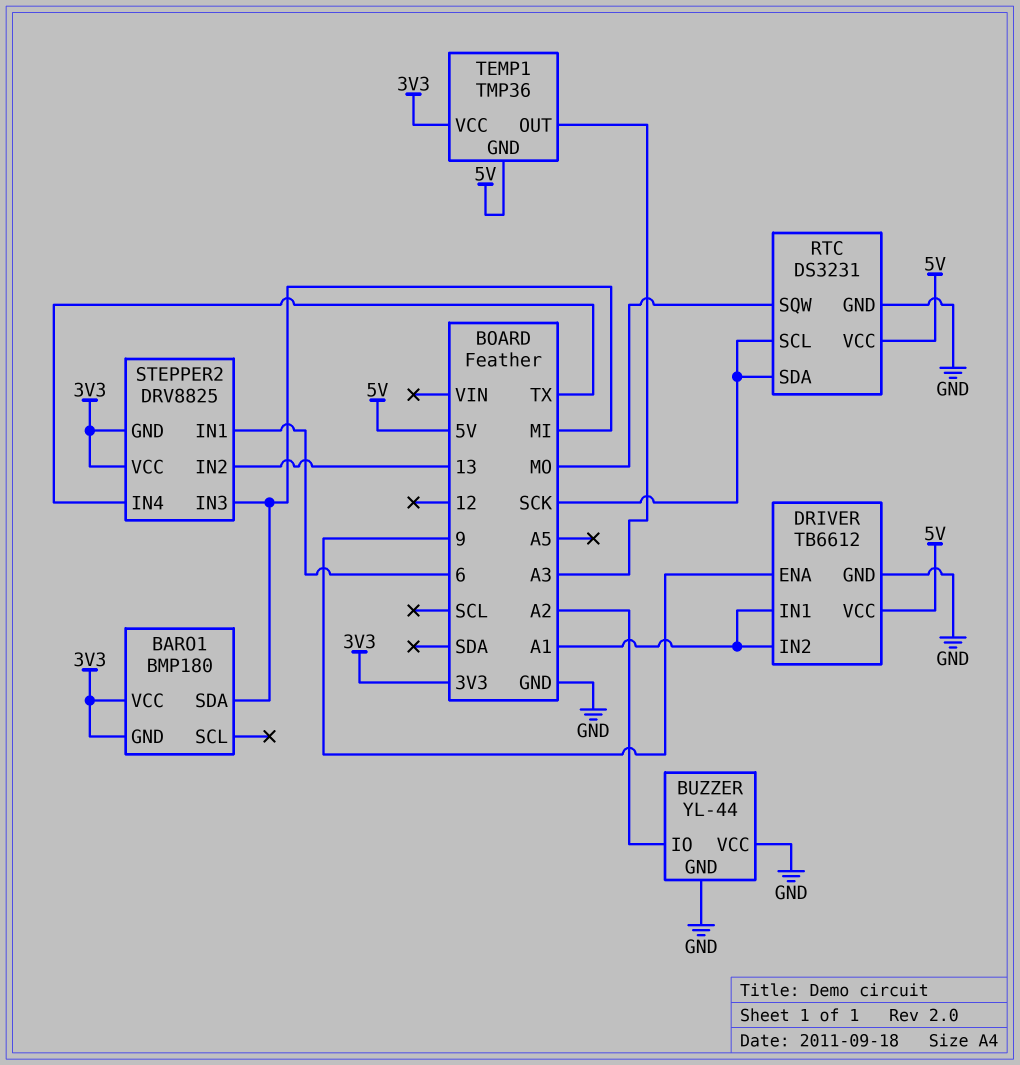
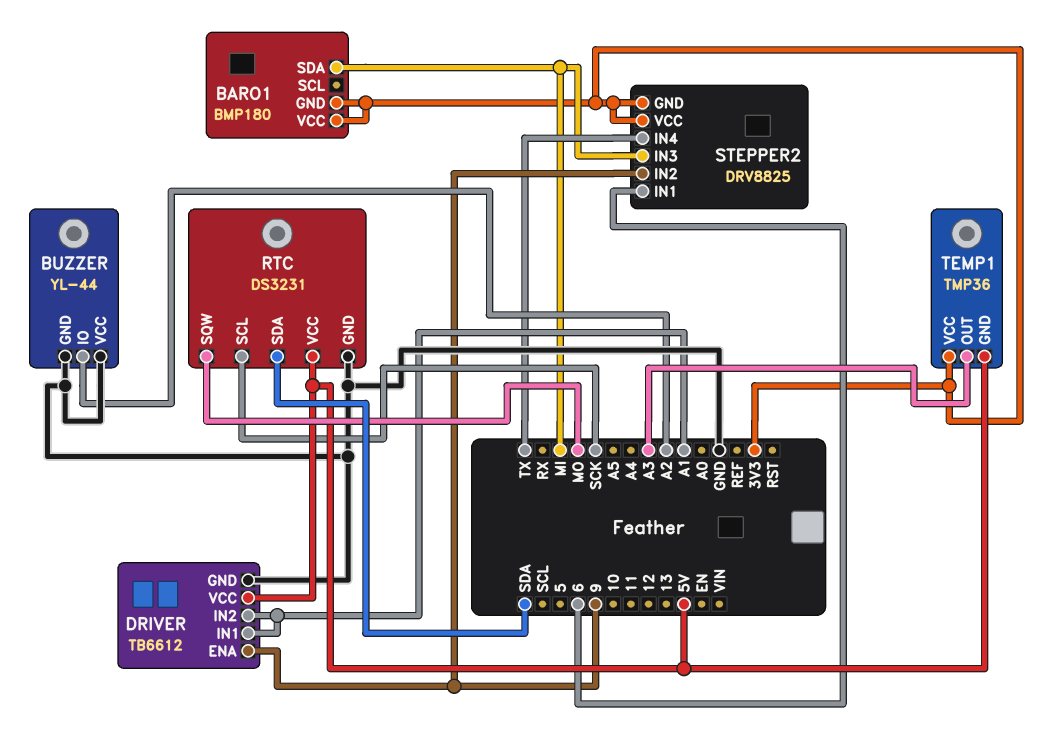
RTC pin SDA: SCK -> SDA
STEPPER2 pin IN2: 13 -> 9

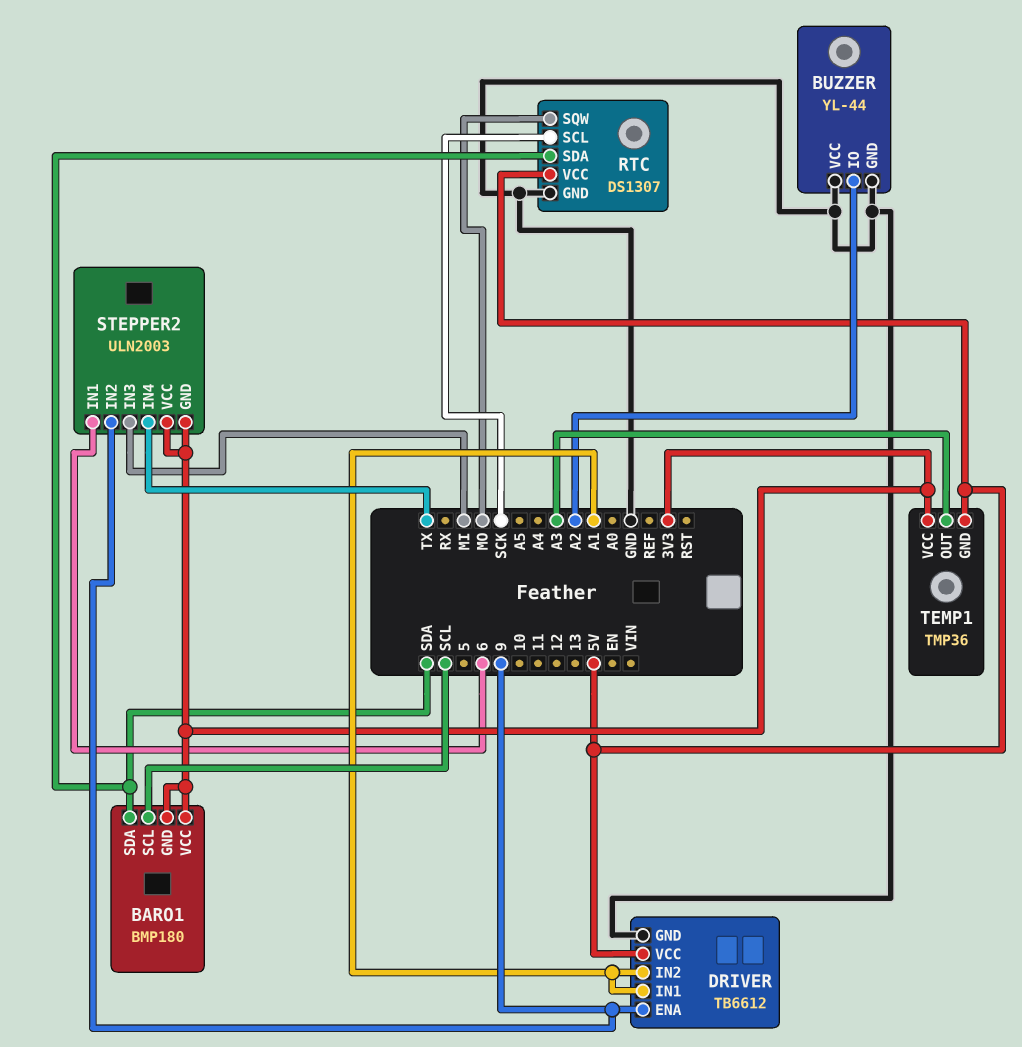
BARO1 pin SCL: none -> SCL
BARO1 pin SDA: MI -> SDA
RTC: DS3231 -> DS1307
STEPPER2: DRV8825 -> ULN2003

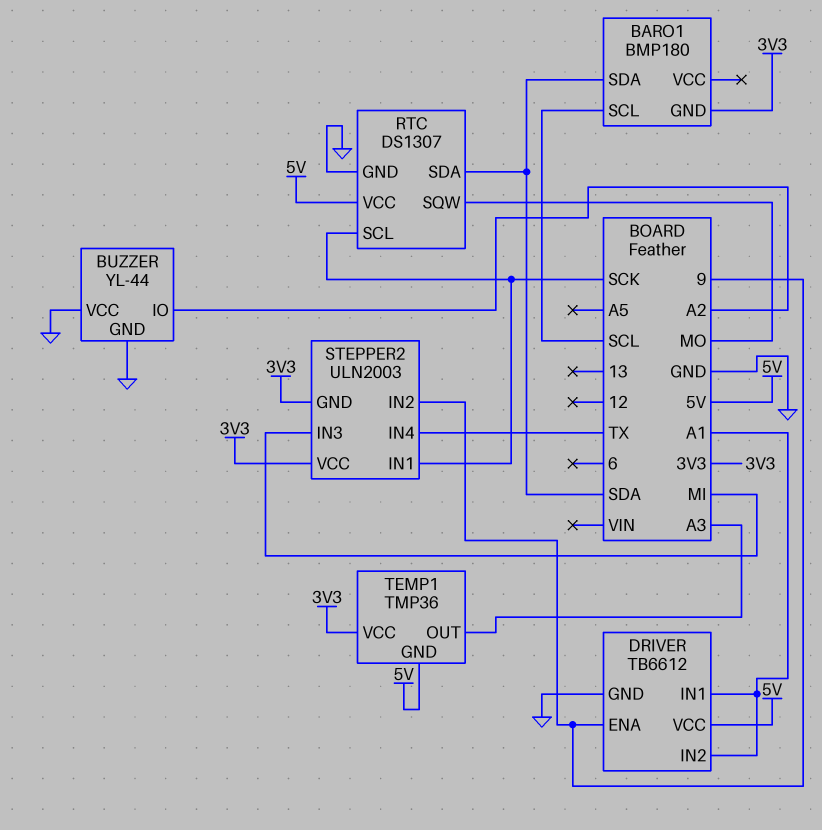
BARO1 pin VCC: 3V3 -> none
STEPPER2 pin IN1: 6 -> SCK

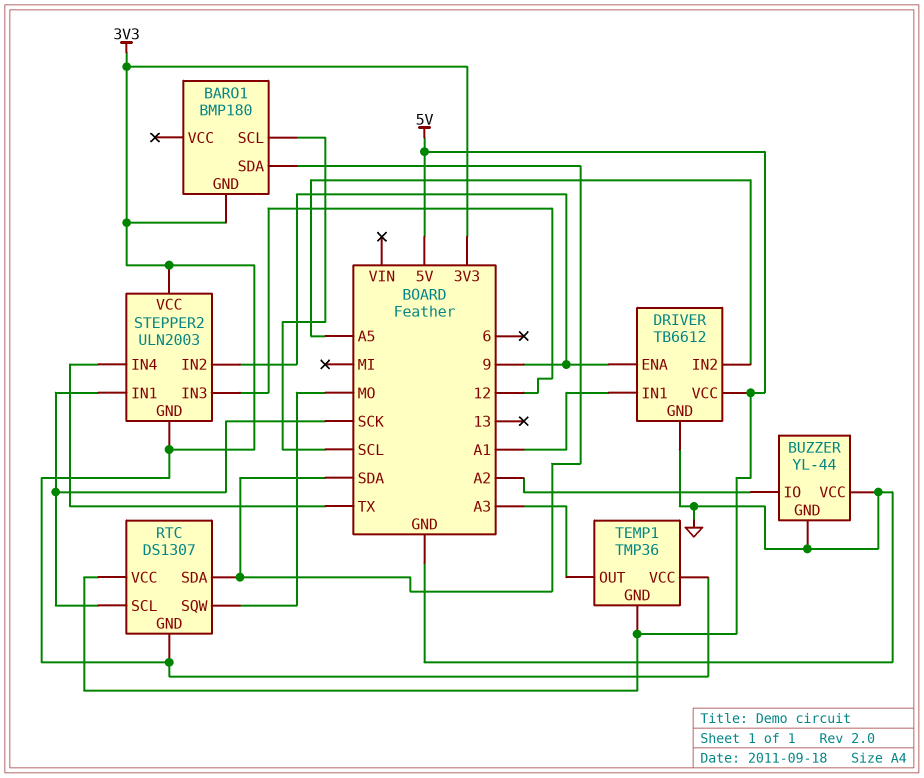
DRIVER pin IN2: A1 -> A5
RTC pin GND: GND -> 3V3
STEPPER2 pin IN3: MI -> 12

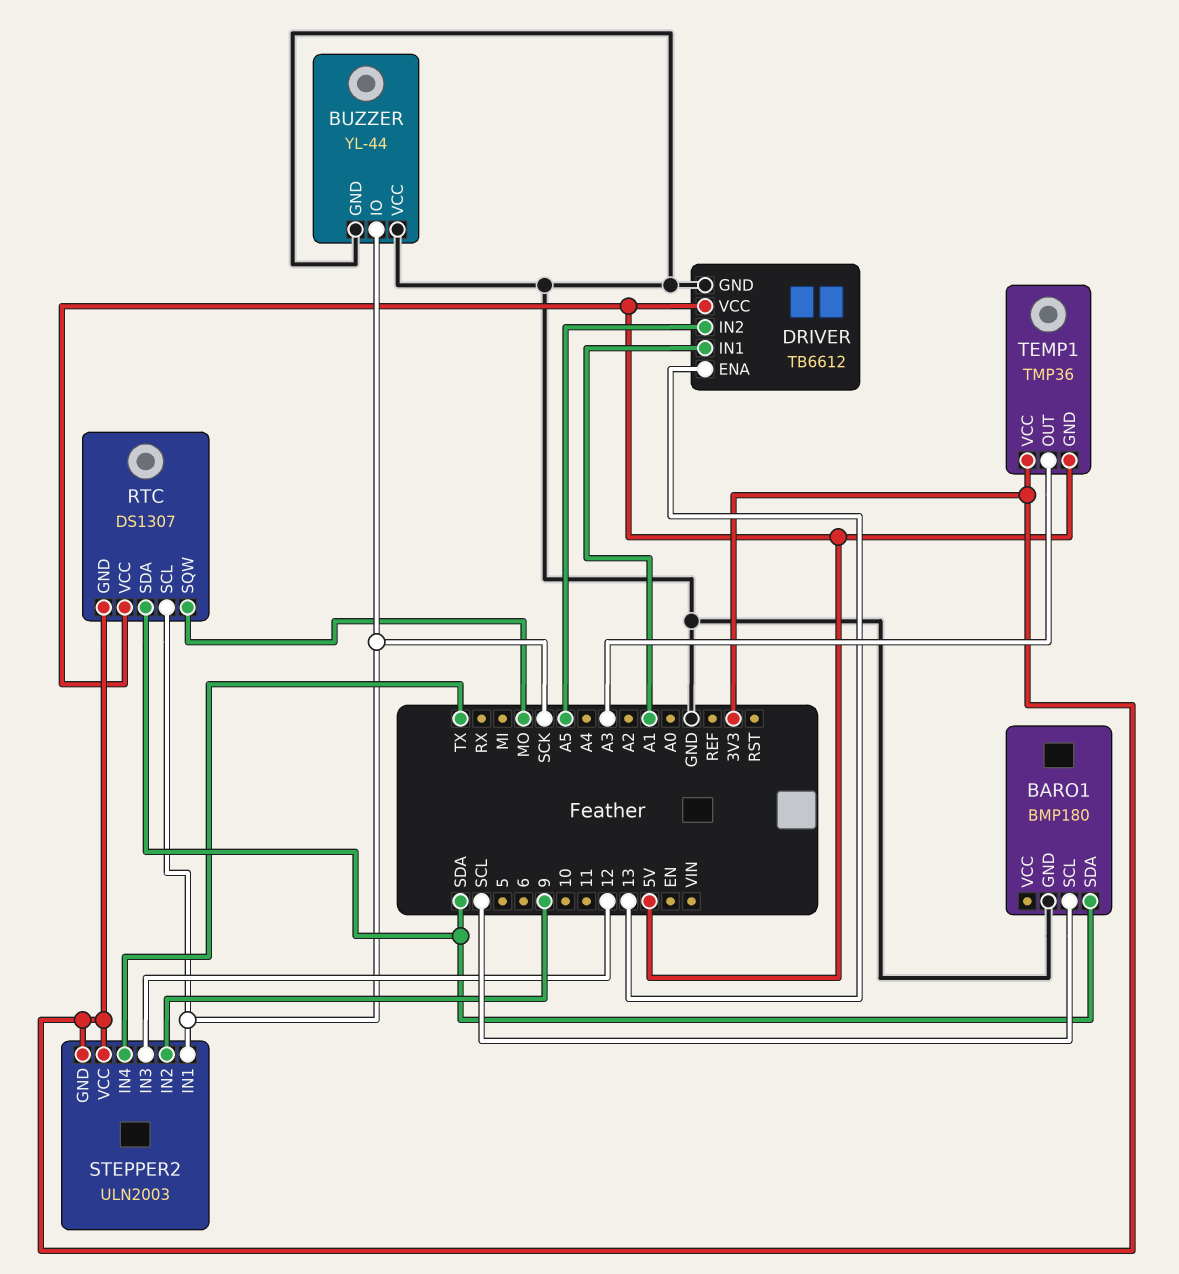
BARO1 pin GND: 3V3 -> GND
BUZZER pin IO: A2 -> SCK
DRIVER pin ENA: 9 -> 13

